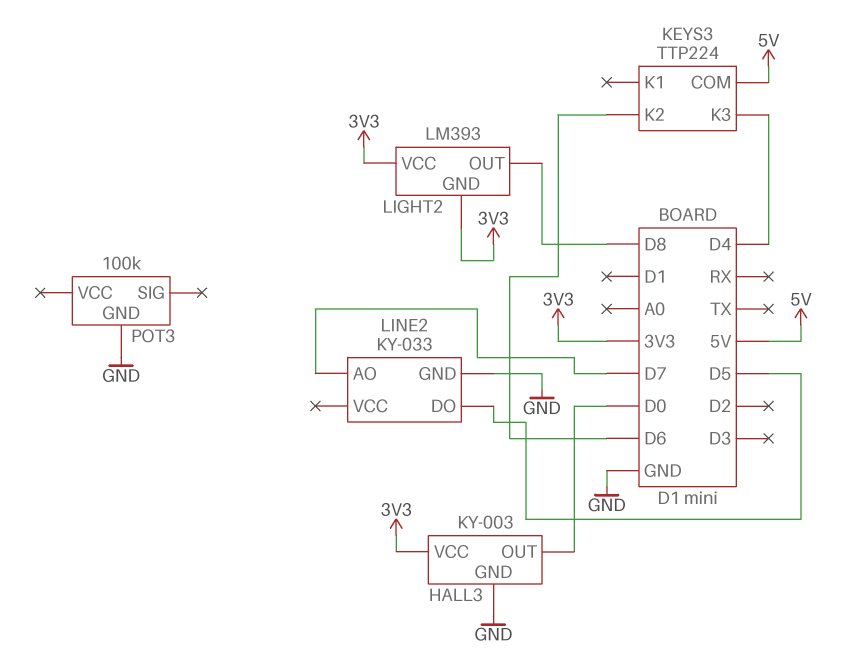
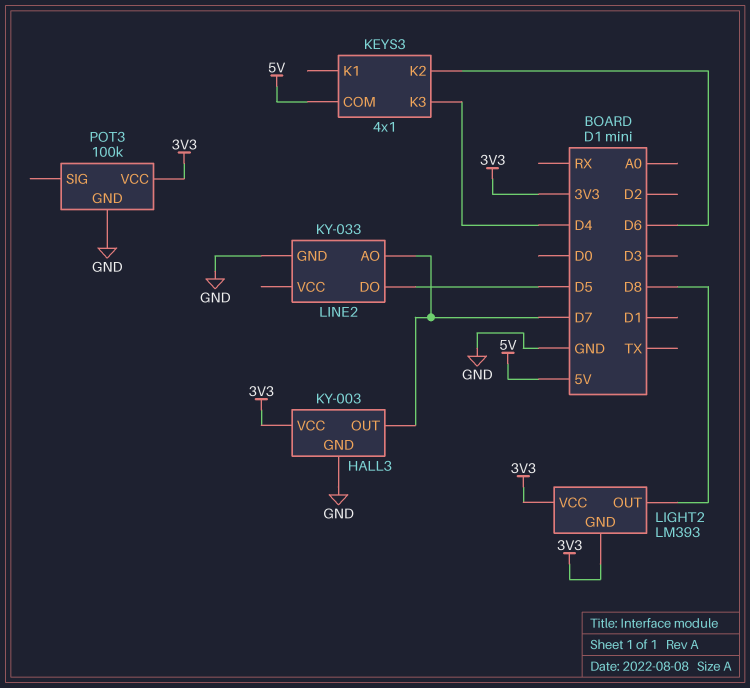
HALL3 pin OUT: D0 -> D7
KEYS3: TTP224 -> 4x1
POT3 pin VCC: none -> 3V3

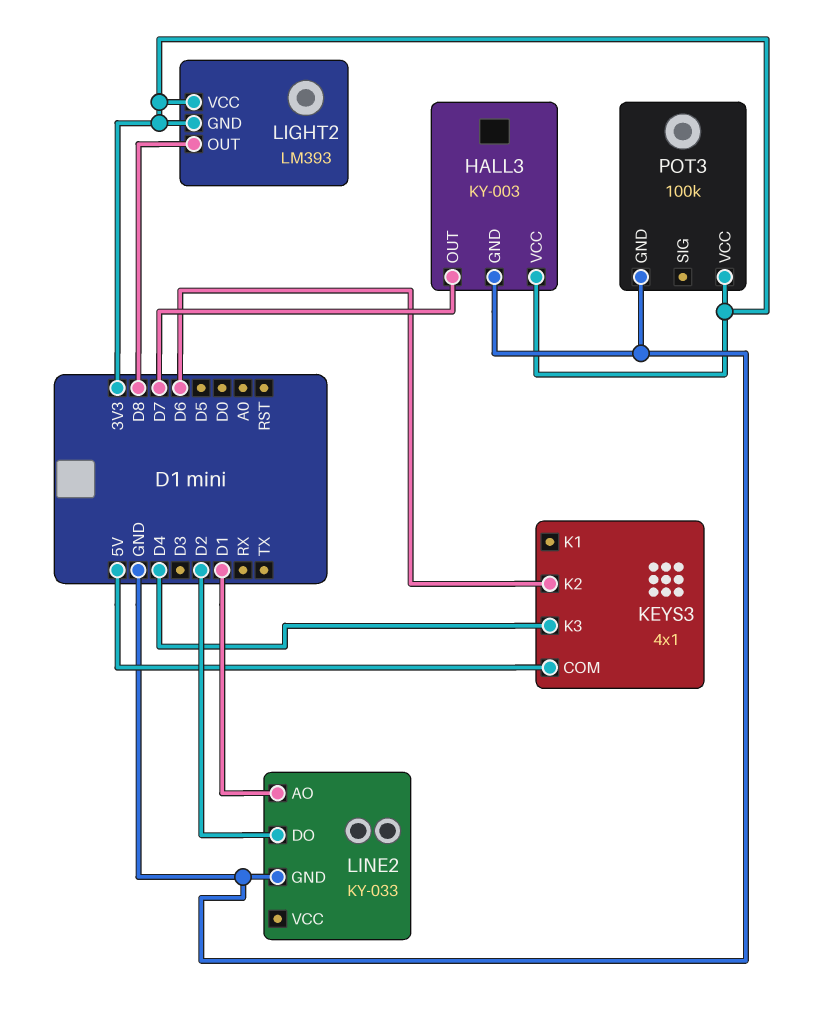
LINE2 pin AO: D7 -> D1
LINE2 pin DO: D5 -> D2

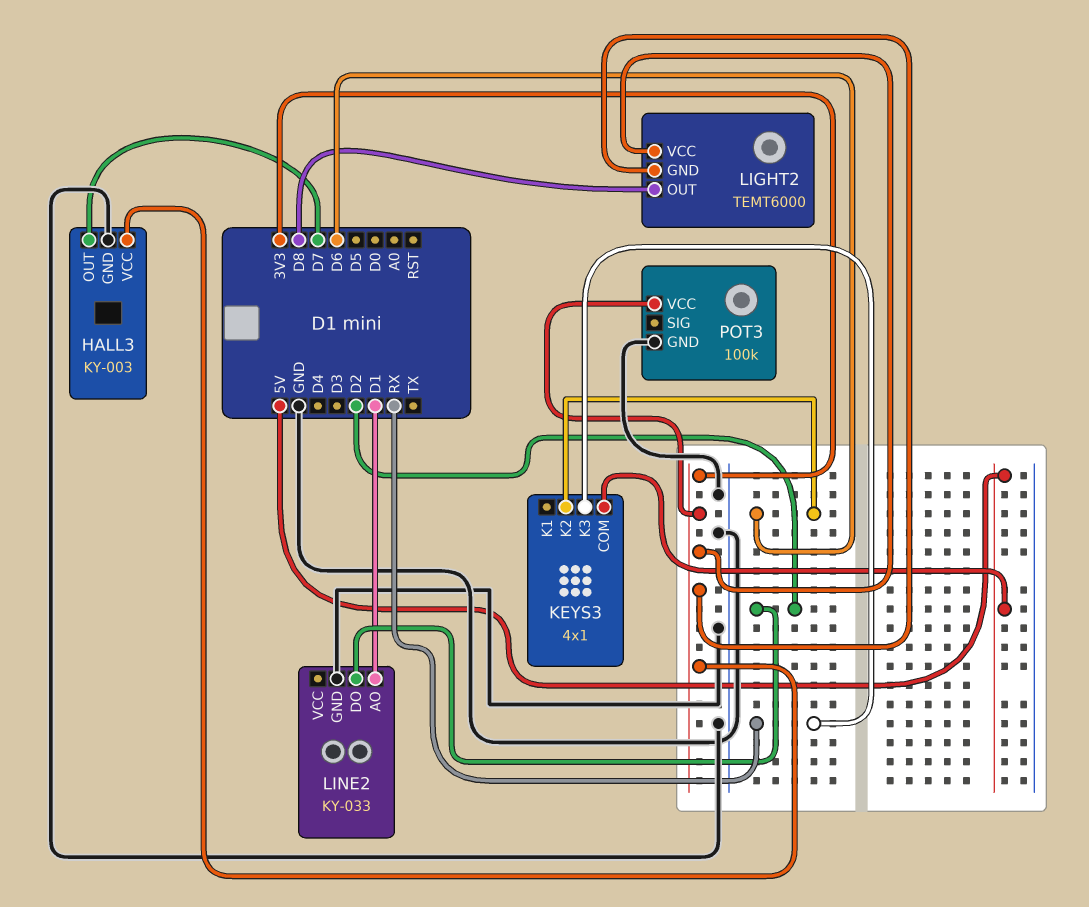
KEYS3 pin K3: D4 -> RX
LIGHT2: LM393 -> TEMT6000

